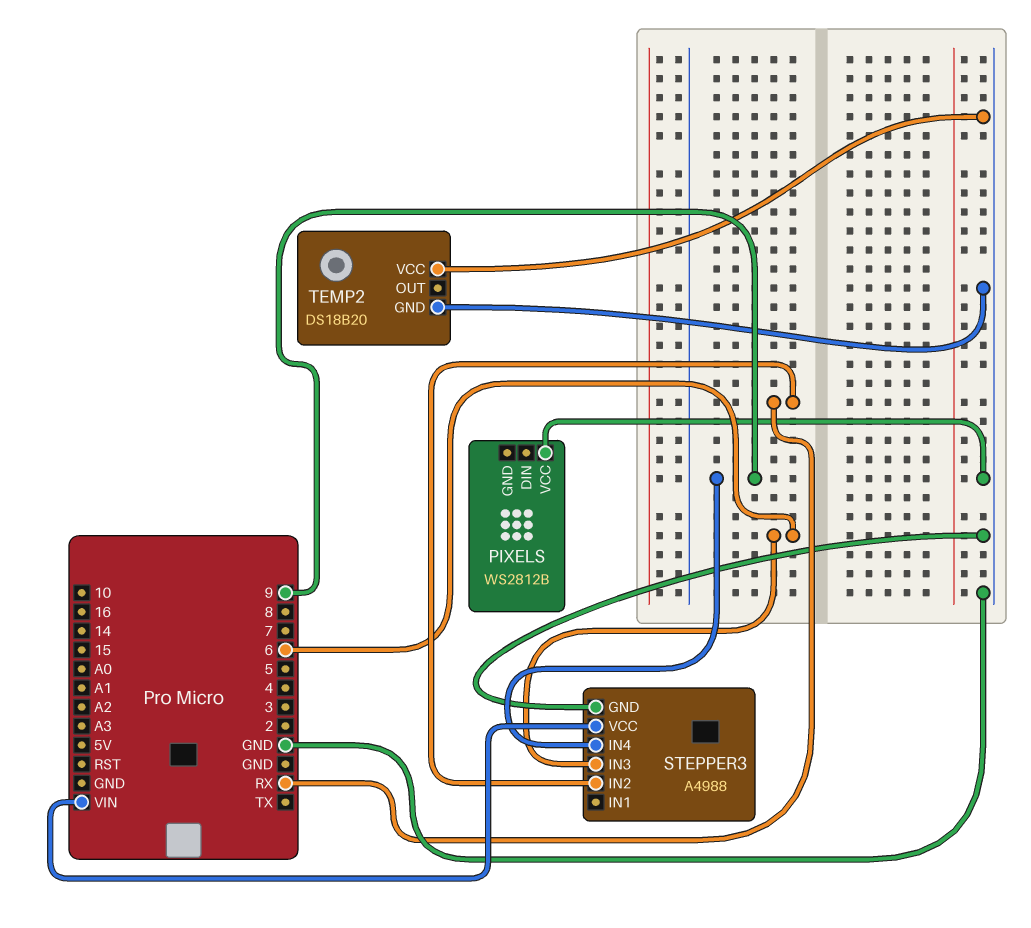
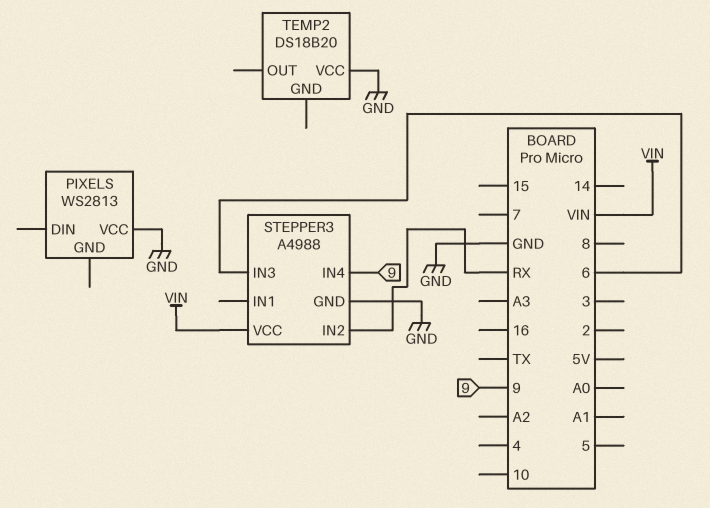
PIXELS: WS2812B -> WS2813
TEMP2 pin GND: GND -> none

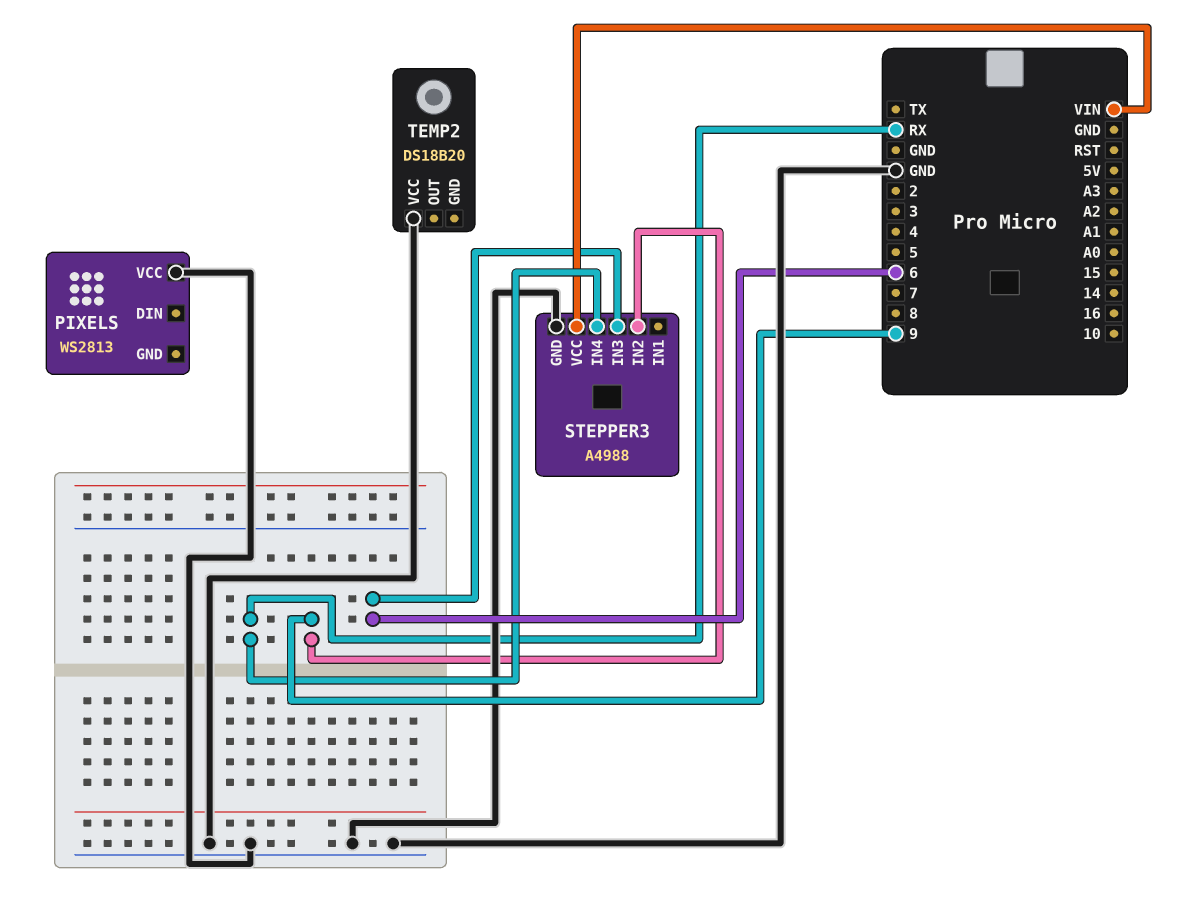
STEPPER3 pin IN2: RX -> 9
STEPPER3 pin IN4: 9 -> RX

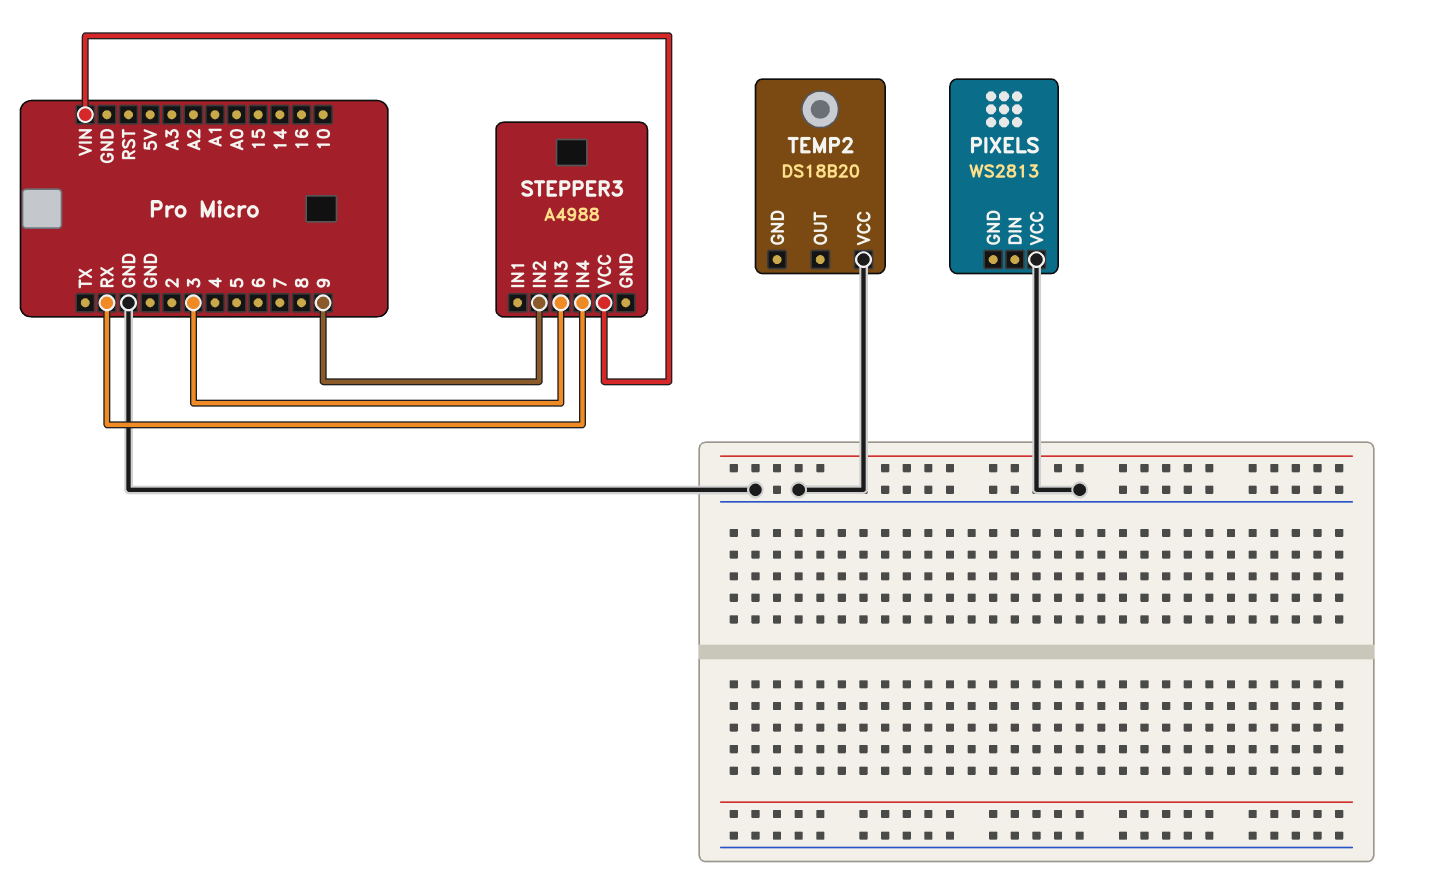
STEPPER3 pin GND: GND -> none
STEPPER3 pin IN3: 6 -> 3

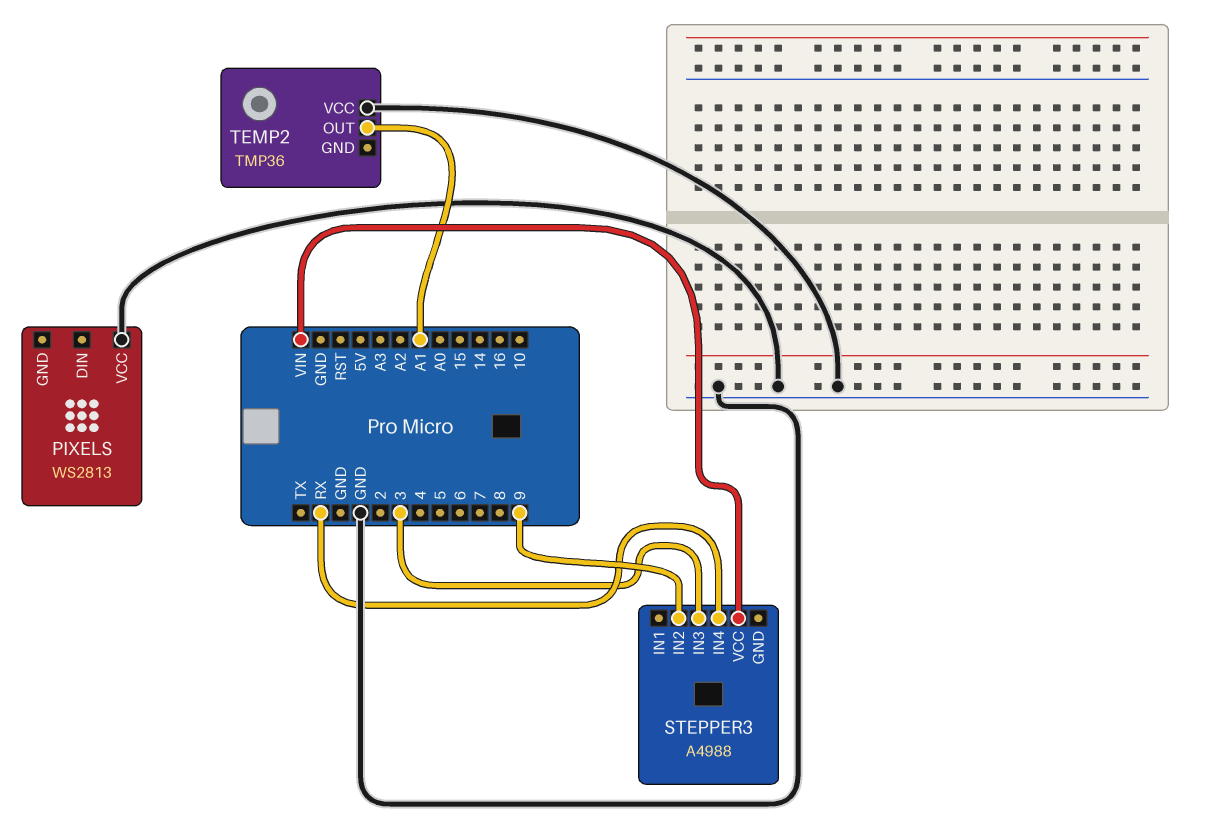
TEMP2: DS18B20 -> TMP36
TEMP2 pin OUT: none -> A1

